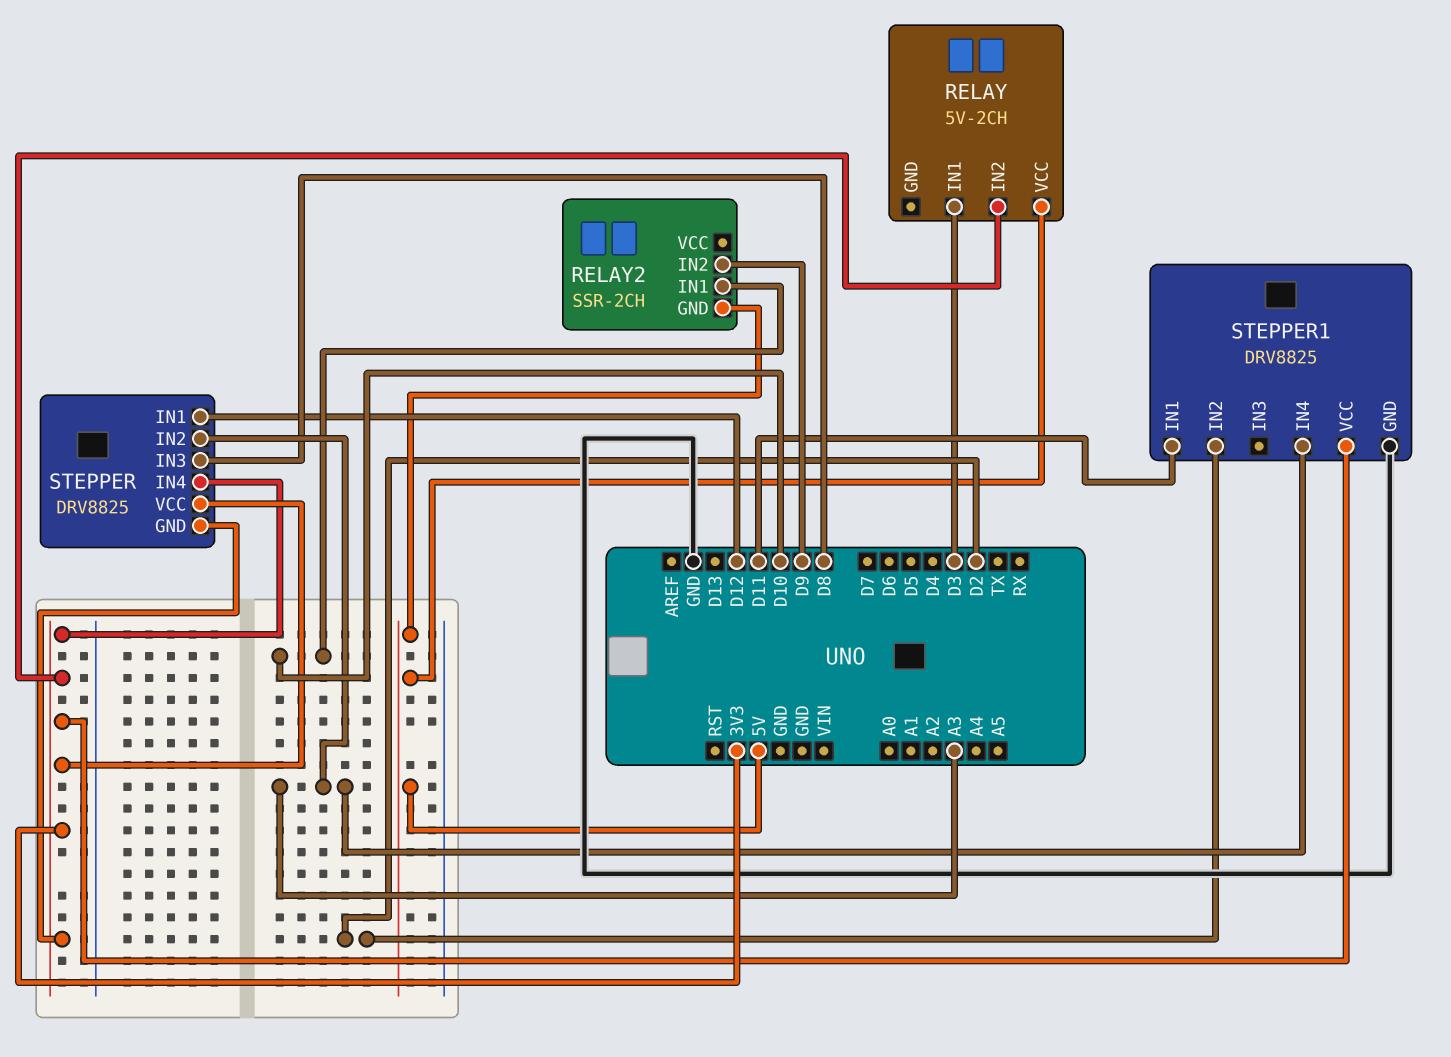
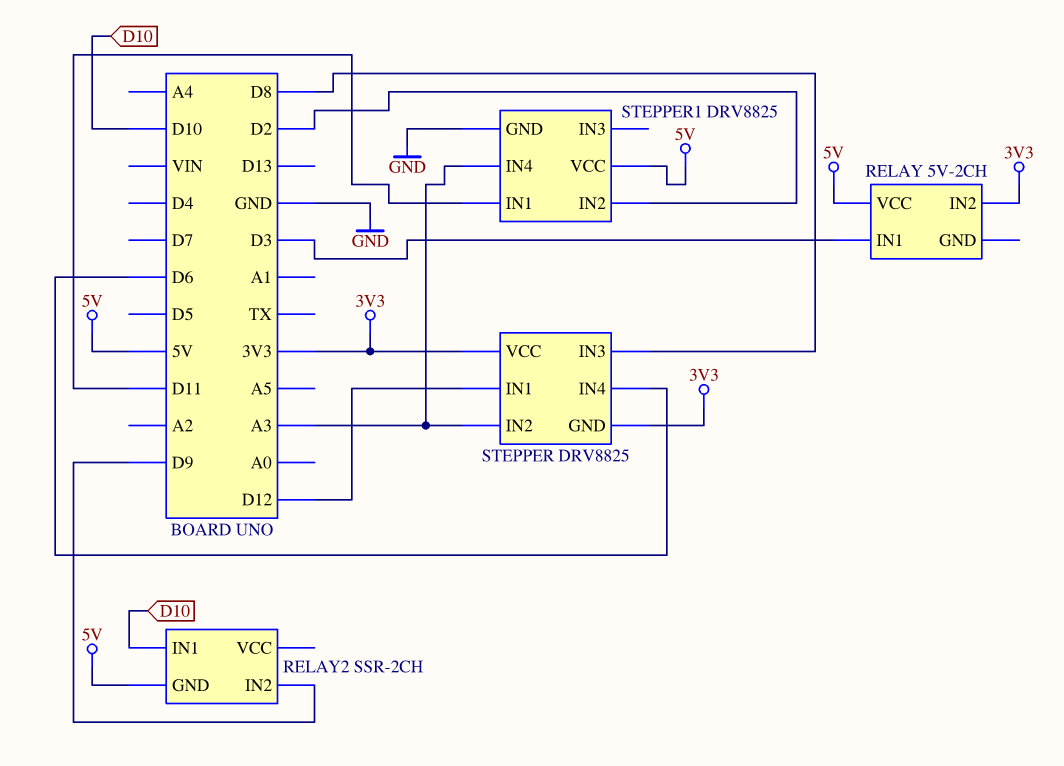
STEPPER pin IN4: 3V3 -> D6
STEPPER1 pin VCC: 3V3 -> 5V

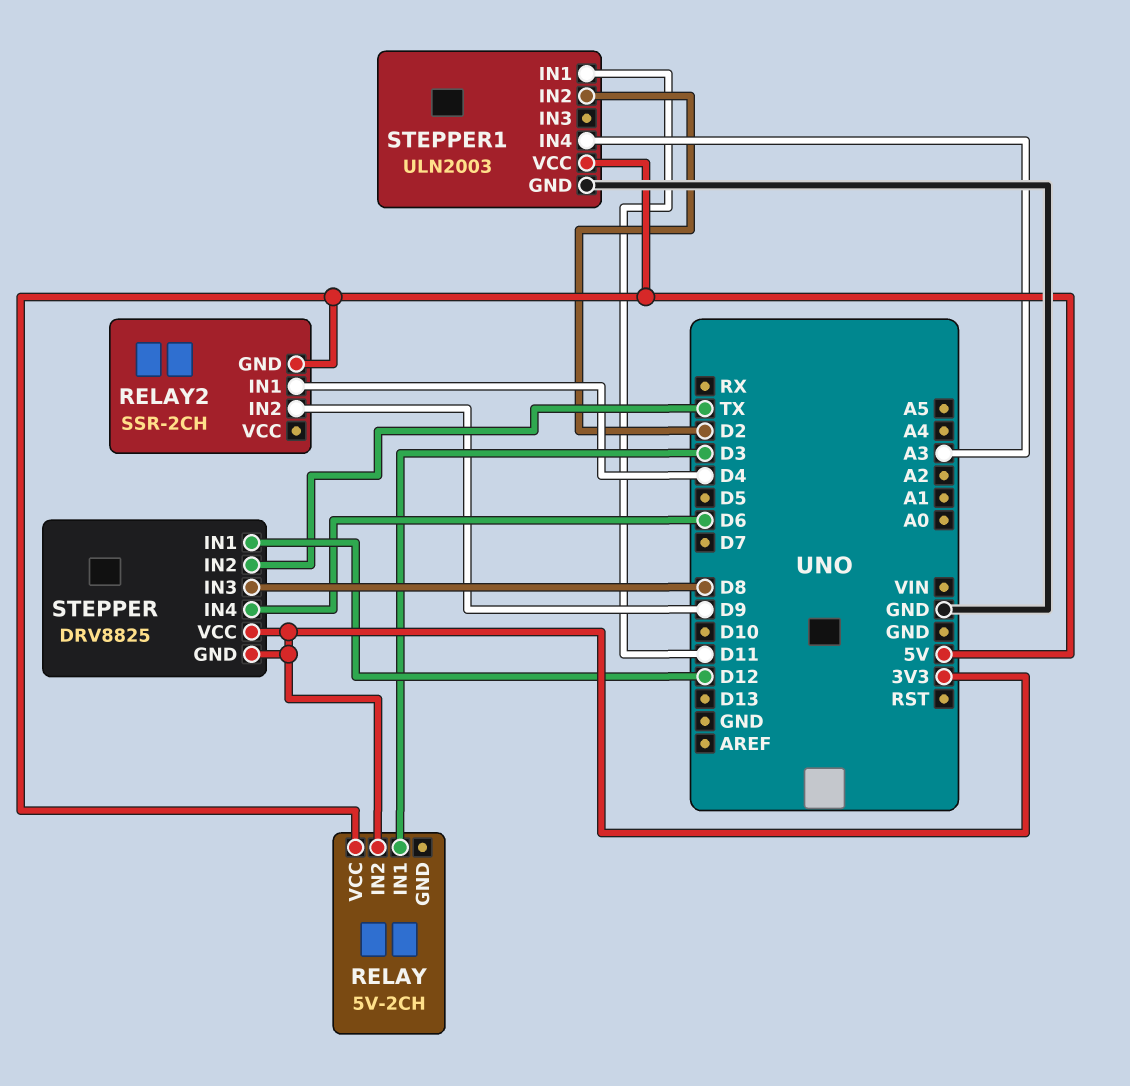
RELAY2 pin IN1: D10 -> D4
STEPPER pin IN2: A3 -> TX
STEPPER1: DRV8825 -> ULN2003

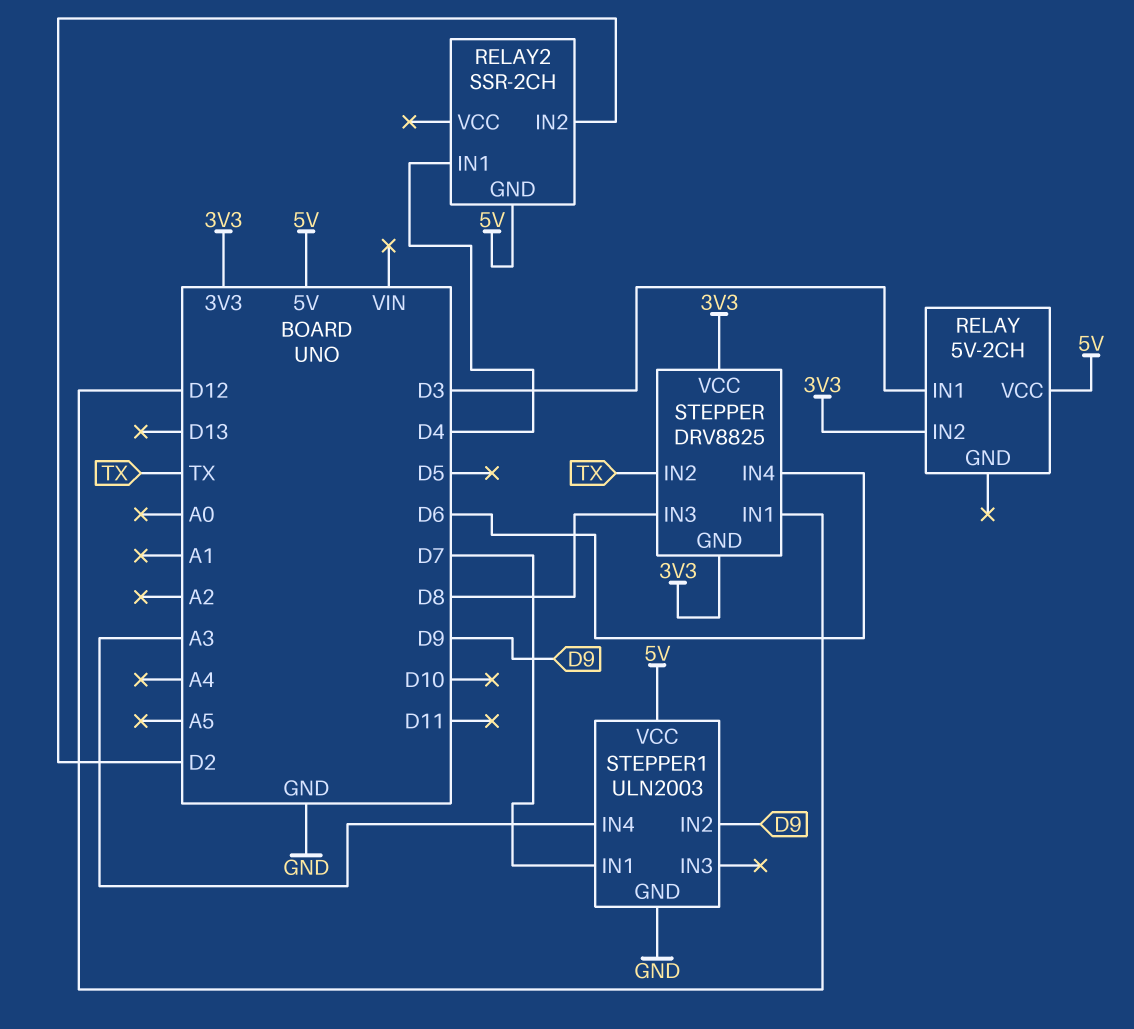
RELAY2 pin IN2: D9 -> D2
STEPPER1 pin IN1: D11 -> D7
STEPPER1 pin IN2: D2 -> D9

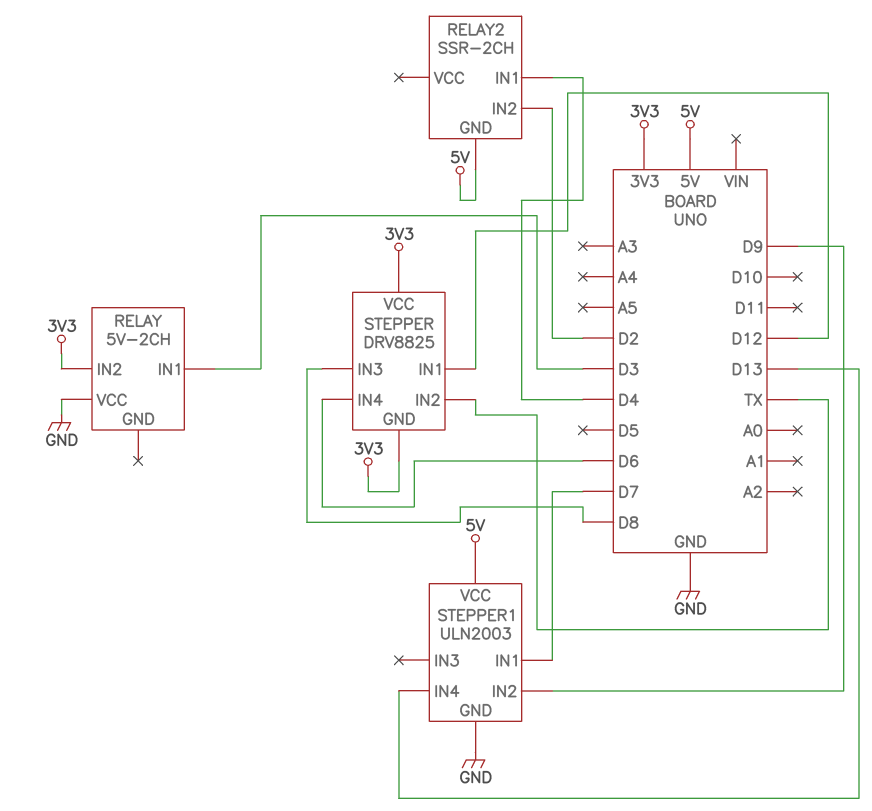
RELAY pin VCC: 5V -> GND
STEPPER1 pin IN4: A3 -> D13

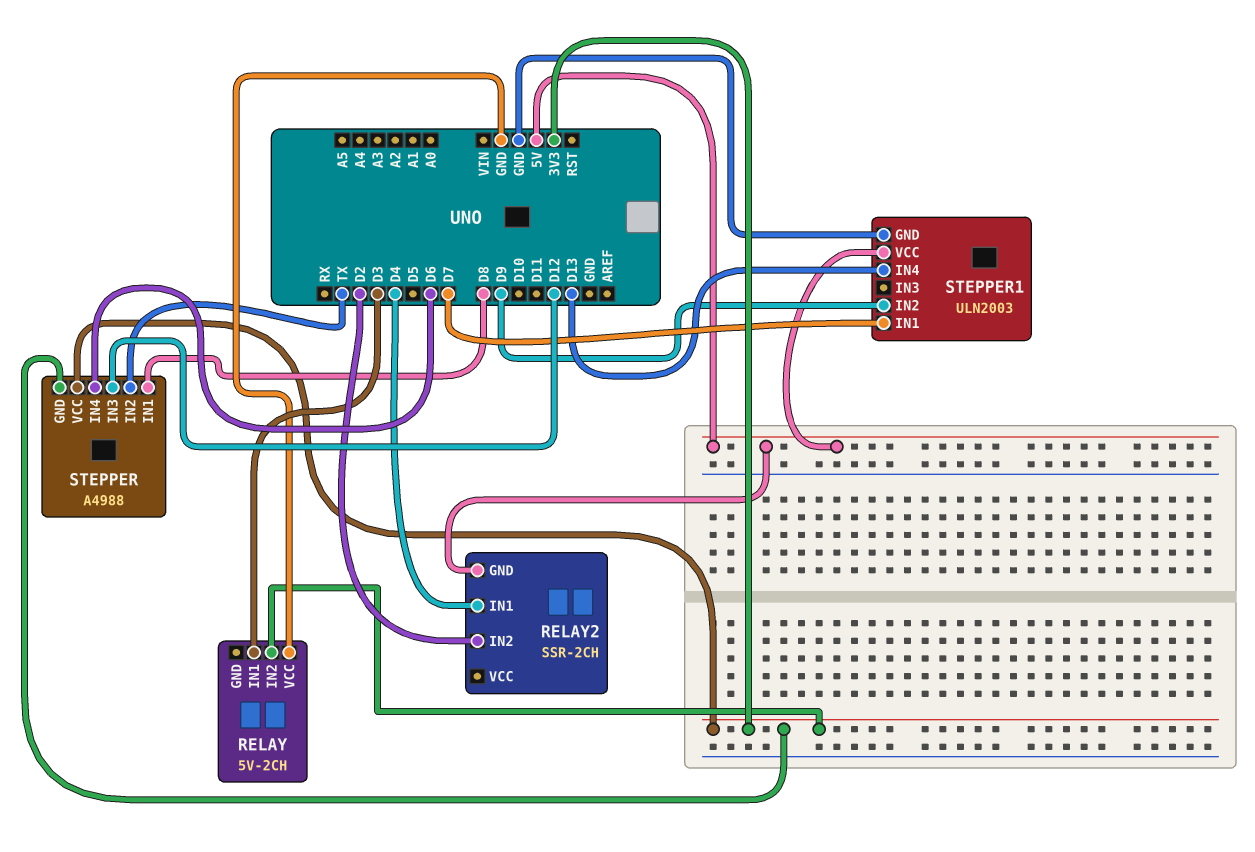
STEPPER: DRV8825 -> A4988
STEPPER pin IN1: D12 -> D8
STEPPER pin IN3: D8 -> D12

